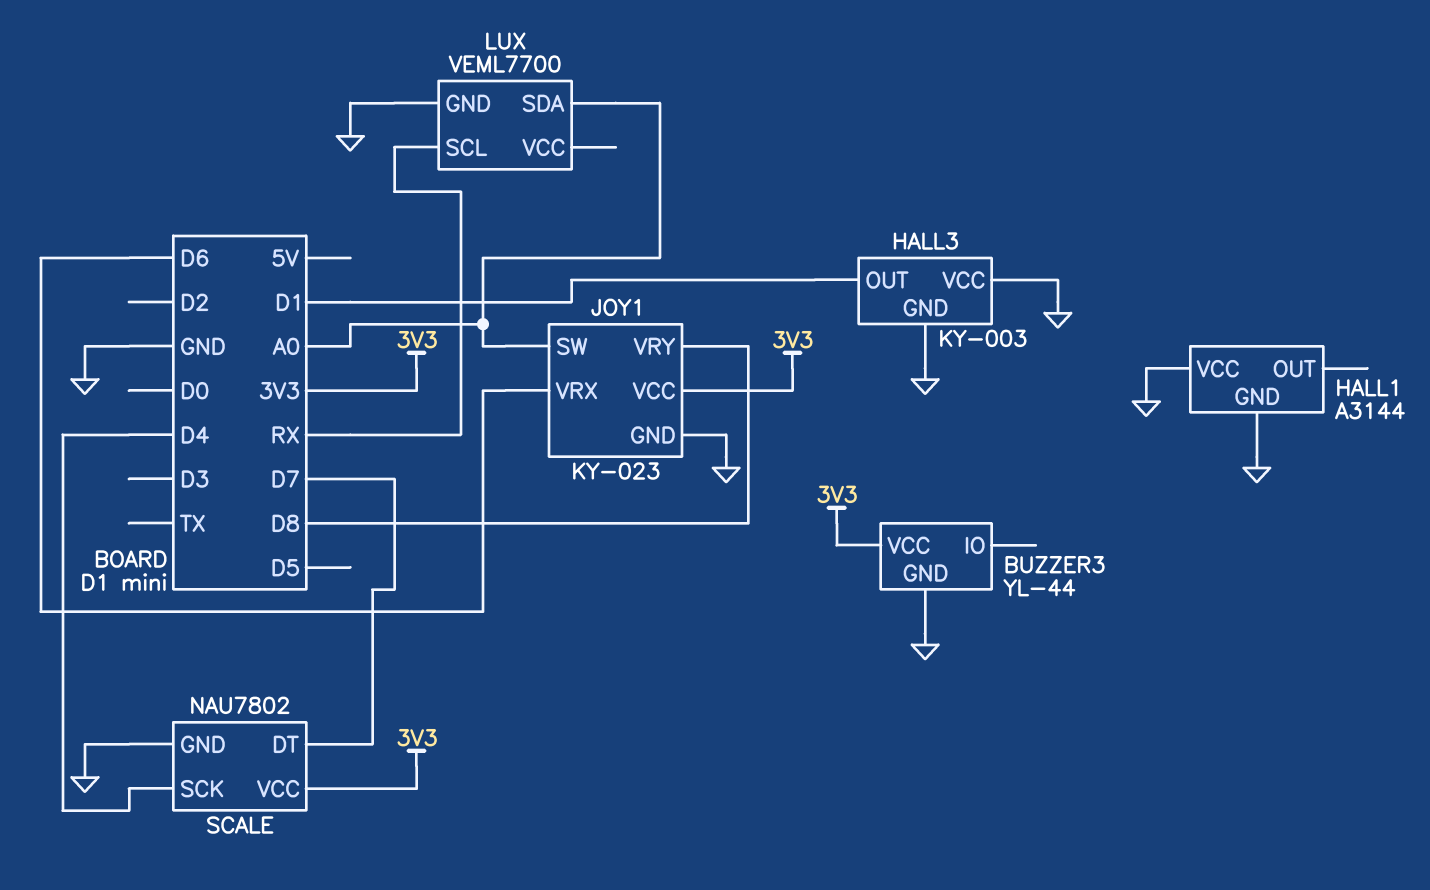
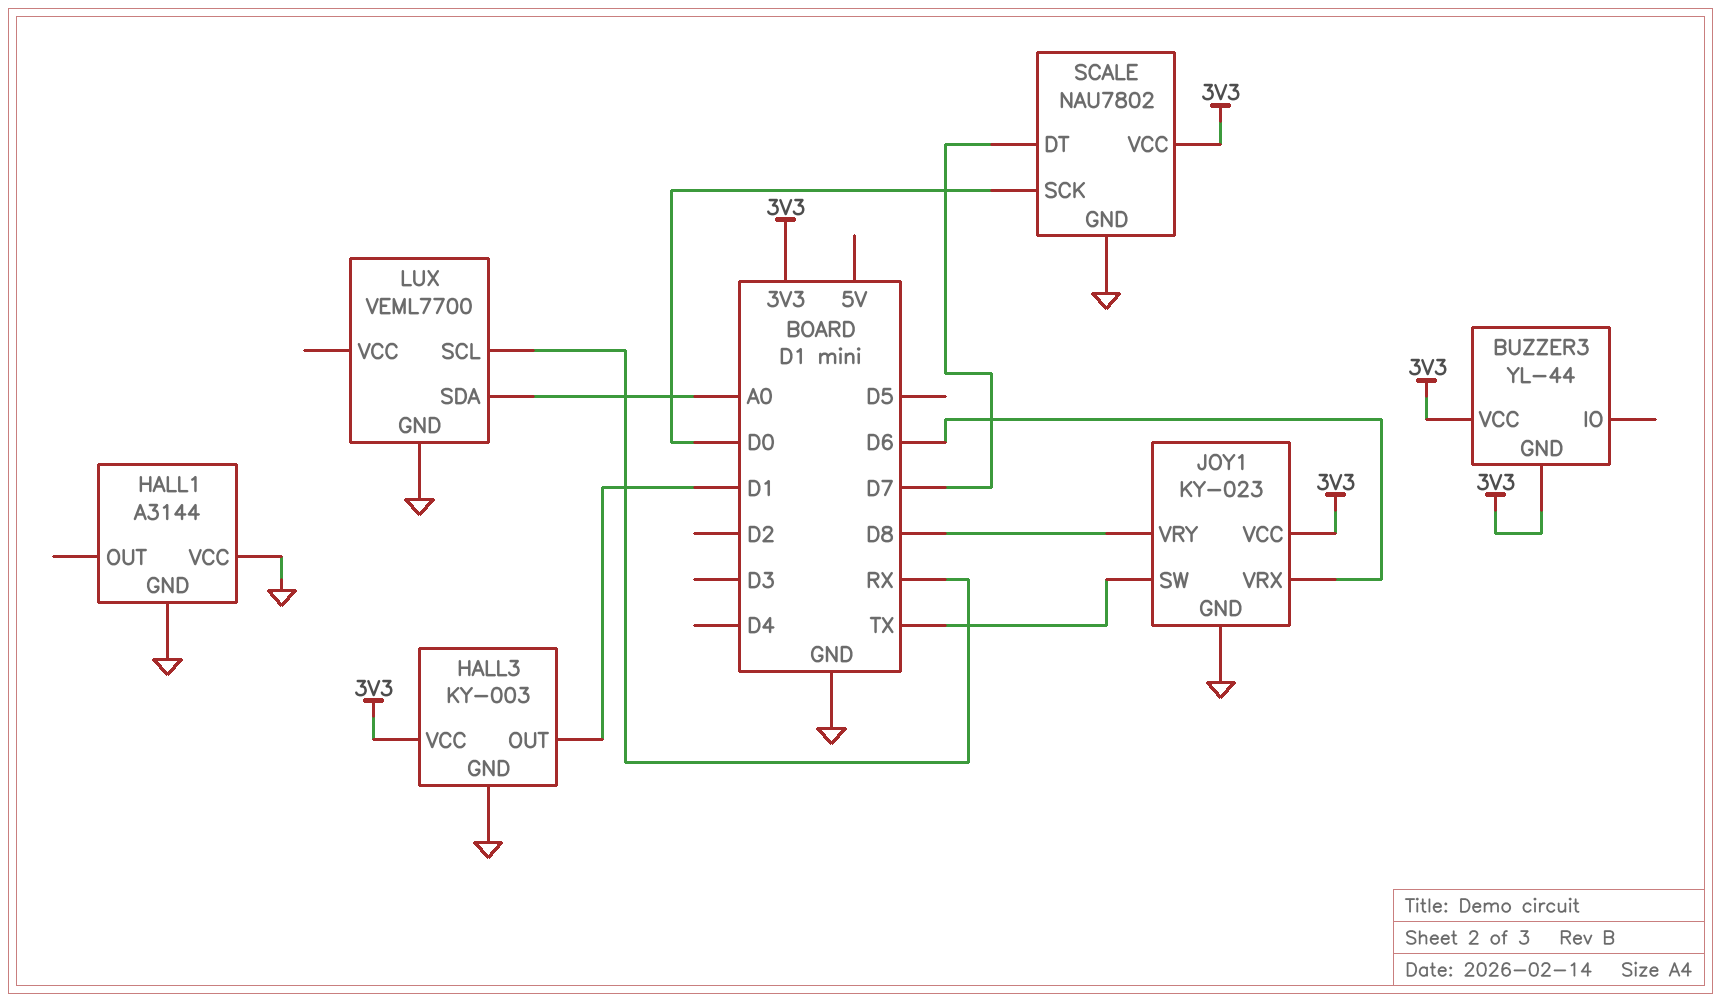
BUZZER3 pin GND: GND -> 3V3
HALL3 pin VCC: GND -> 3V3
JOY1 pin SW: A0 -> TX
SCALE pin SCK: D4 -> D0

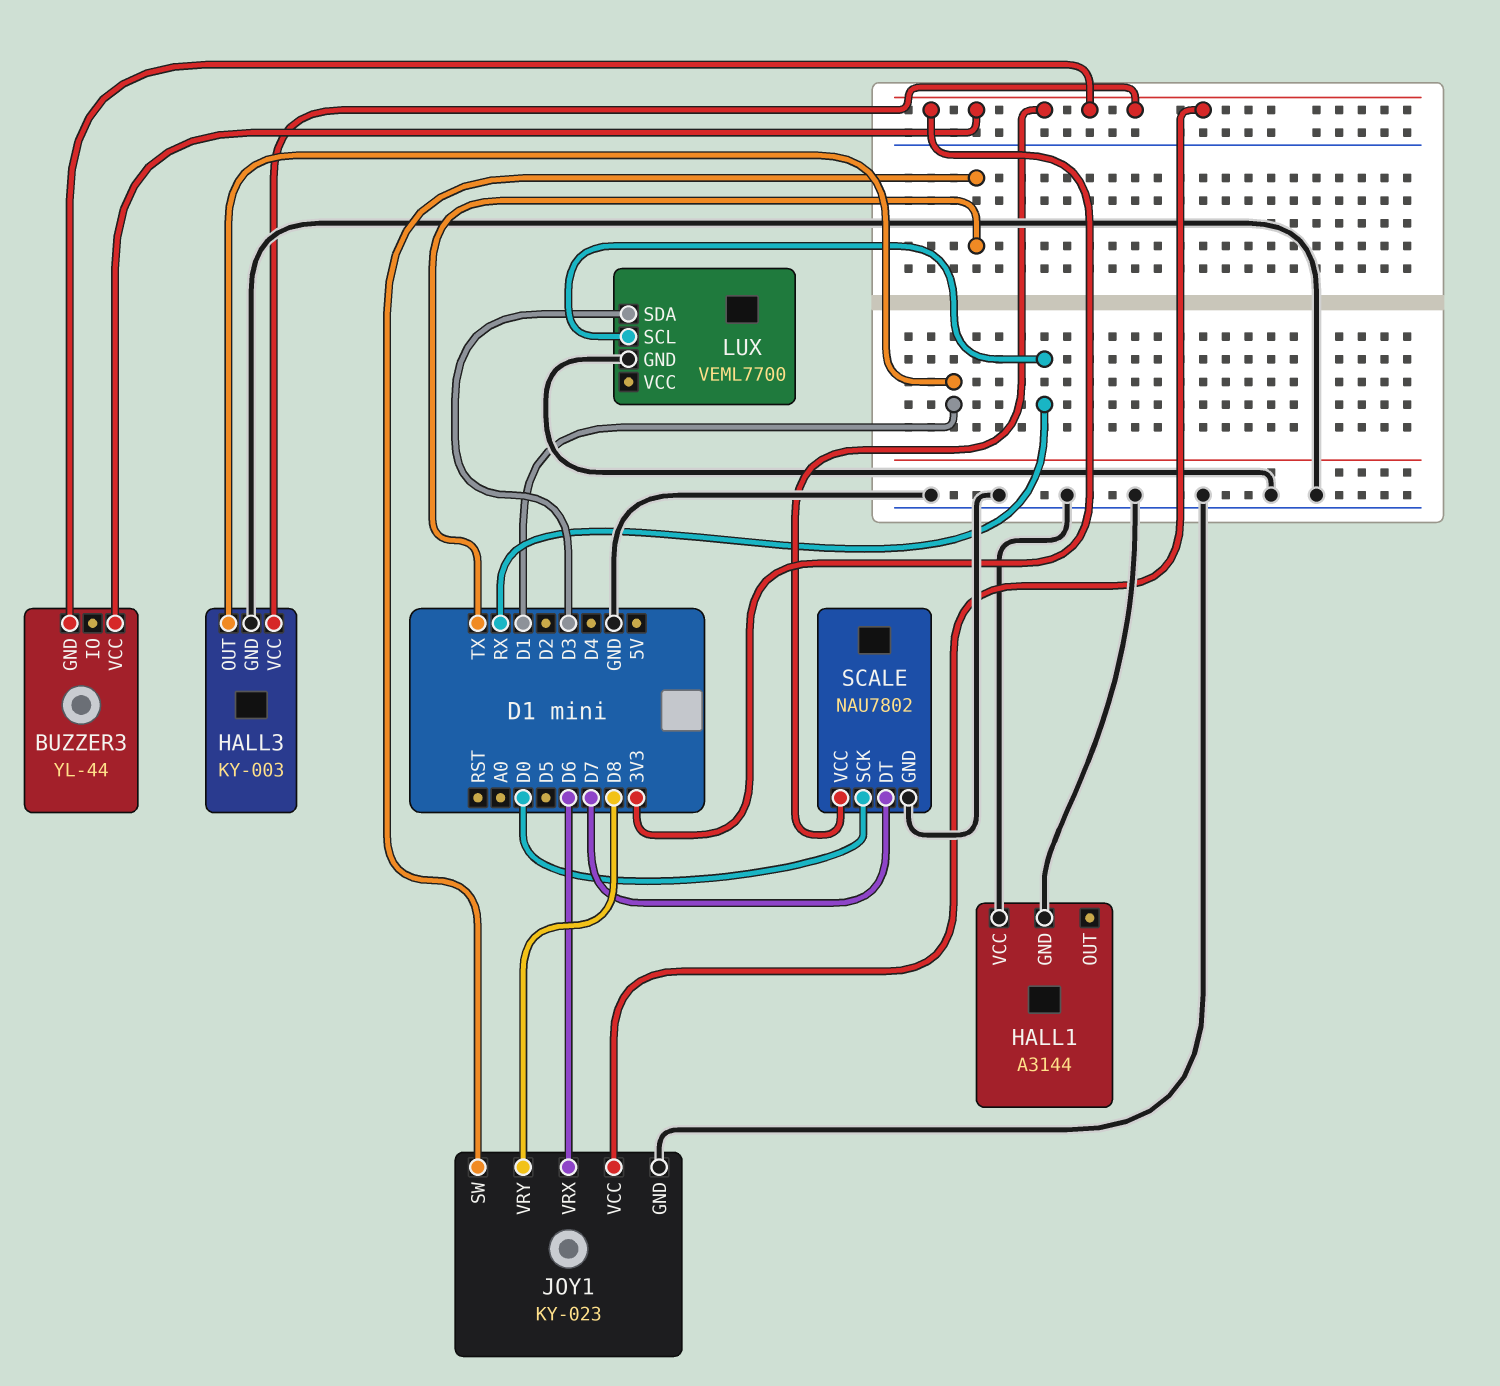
LUX pin SDA: A0 -> D3

